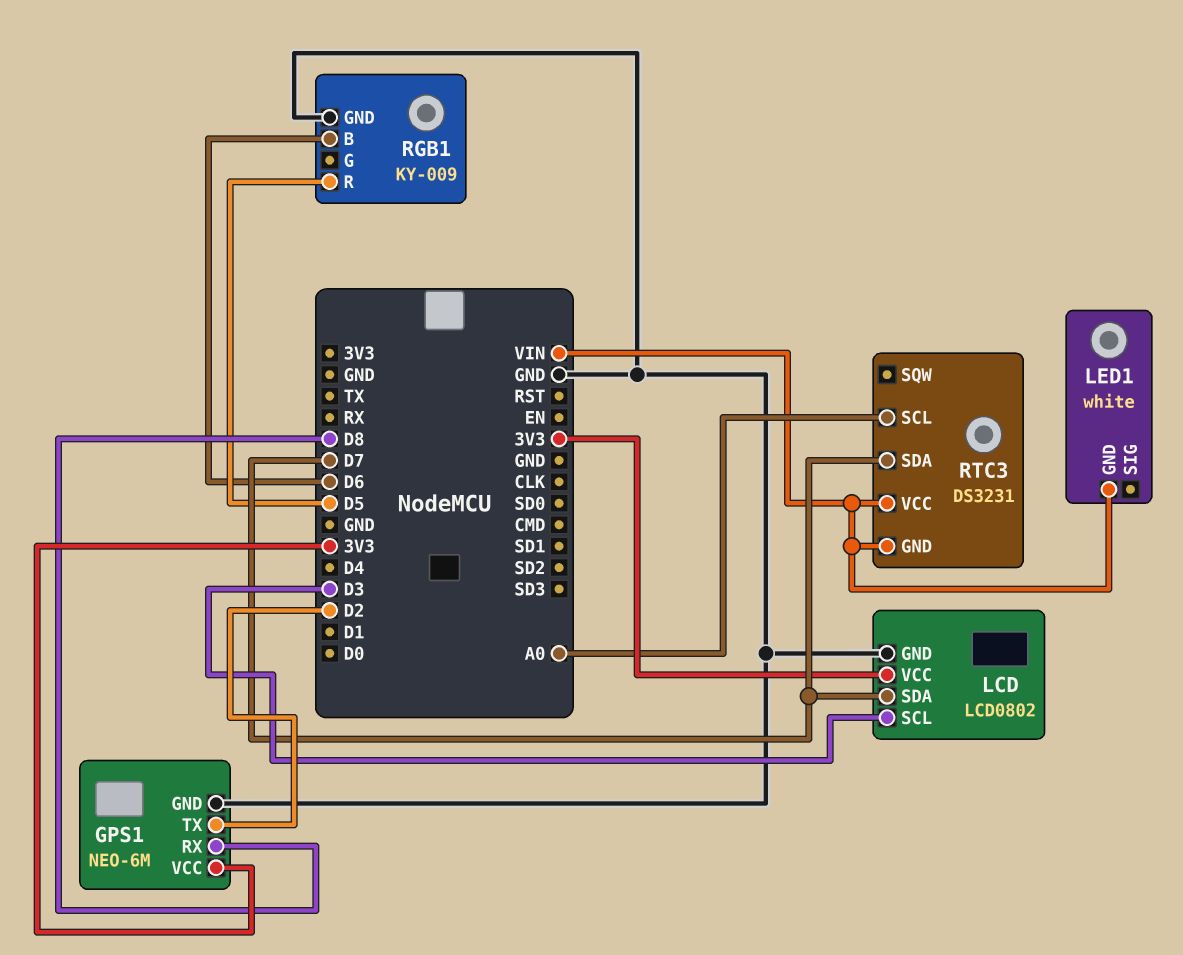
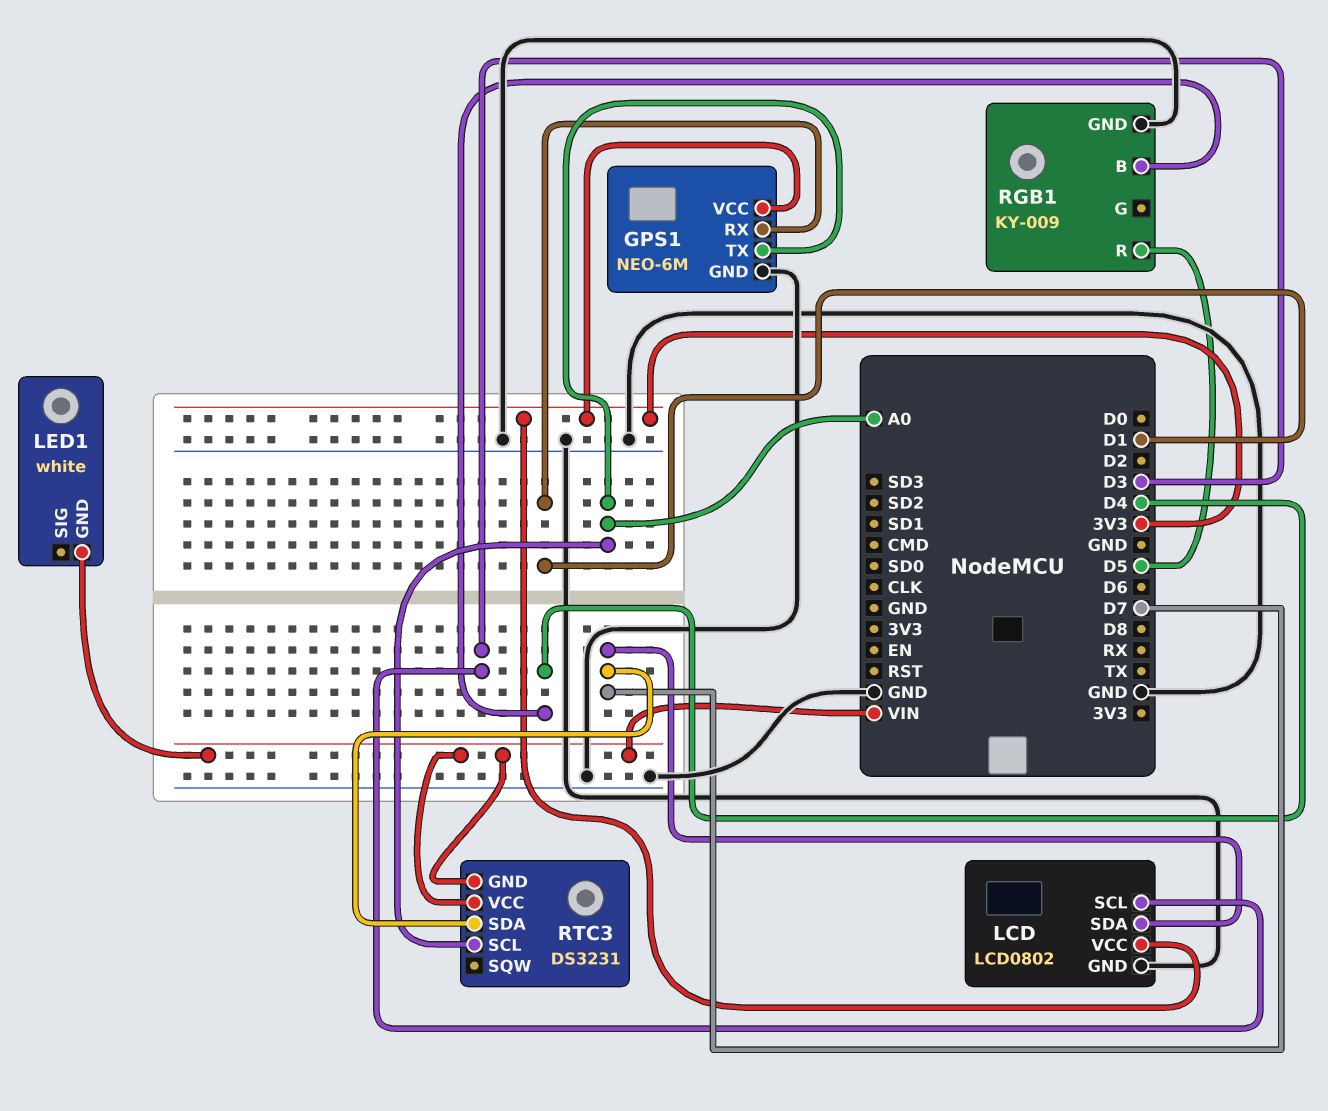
GPS1 pin RX: D8 -> D1
GPS1 pin TX: D2 -> A0
RGB1 pin B: D6 -> D4

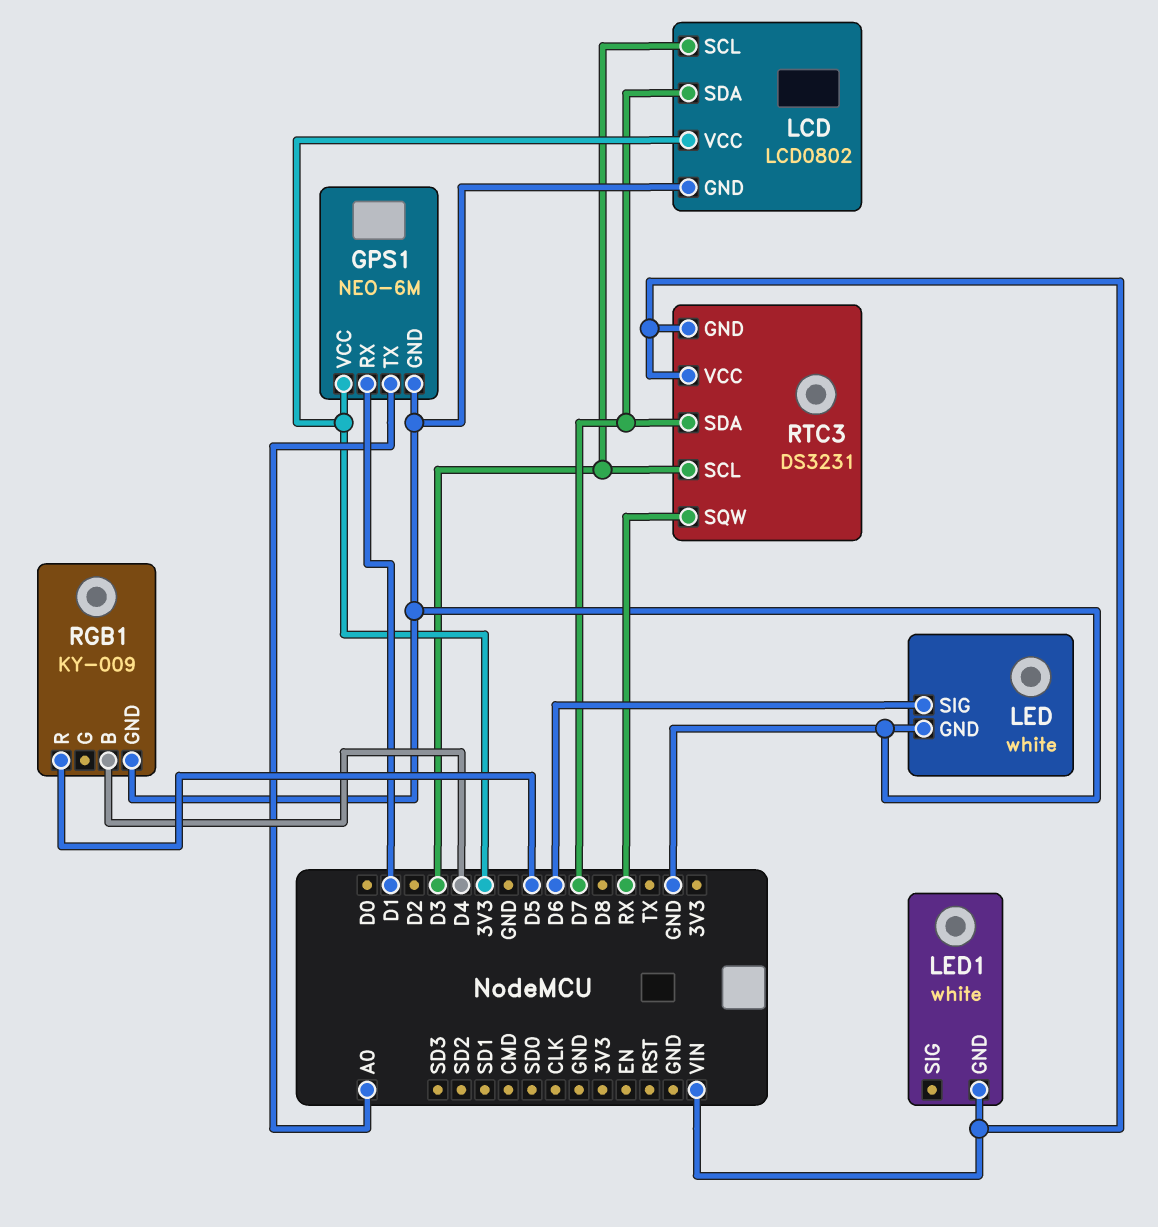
LED: none -> white
LED pin GND: none -> GND
LED pin SIG: none -> D6
RTC3 pin SCL: A0 -> D3
RTC3 pin SQW: none -> RX

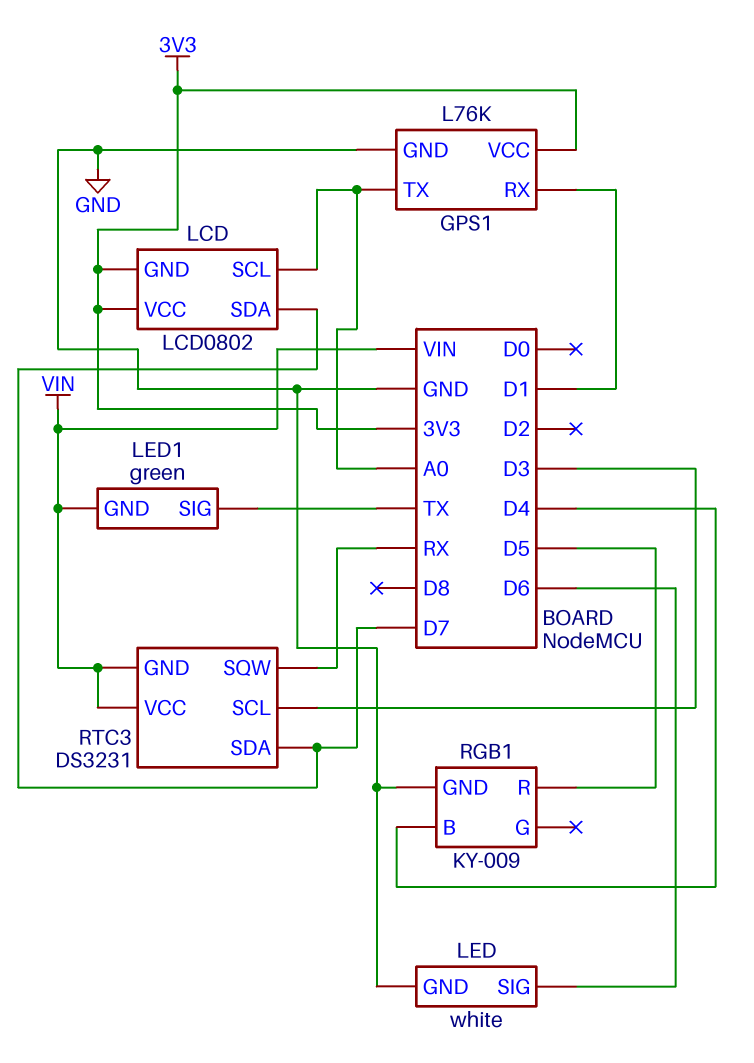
GPS1: NEO-6M -> L76K
LCD pin GND: GND -> 3V3
LCD pin SCL: D3 -> A0
LED1: white -> green
LED1 pin SIG: none -> TX

